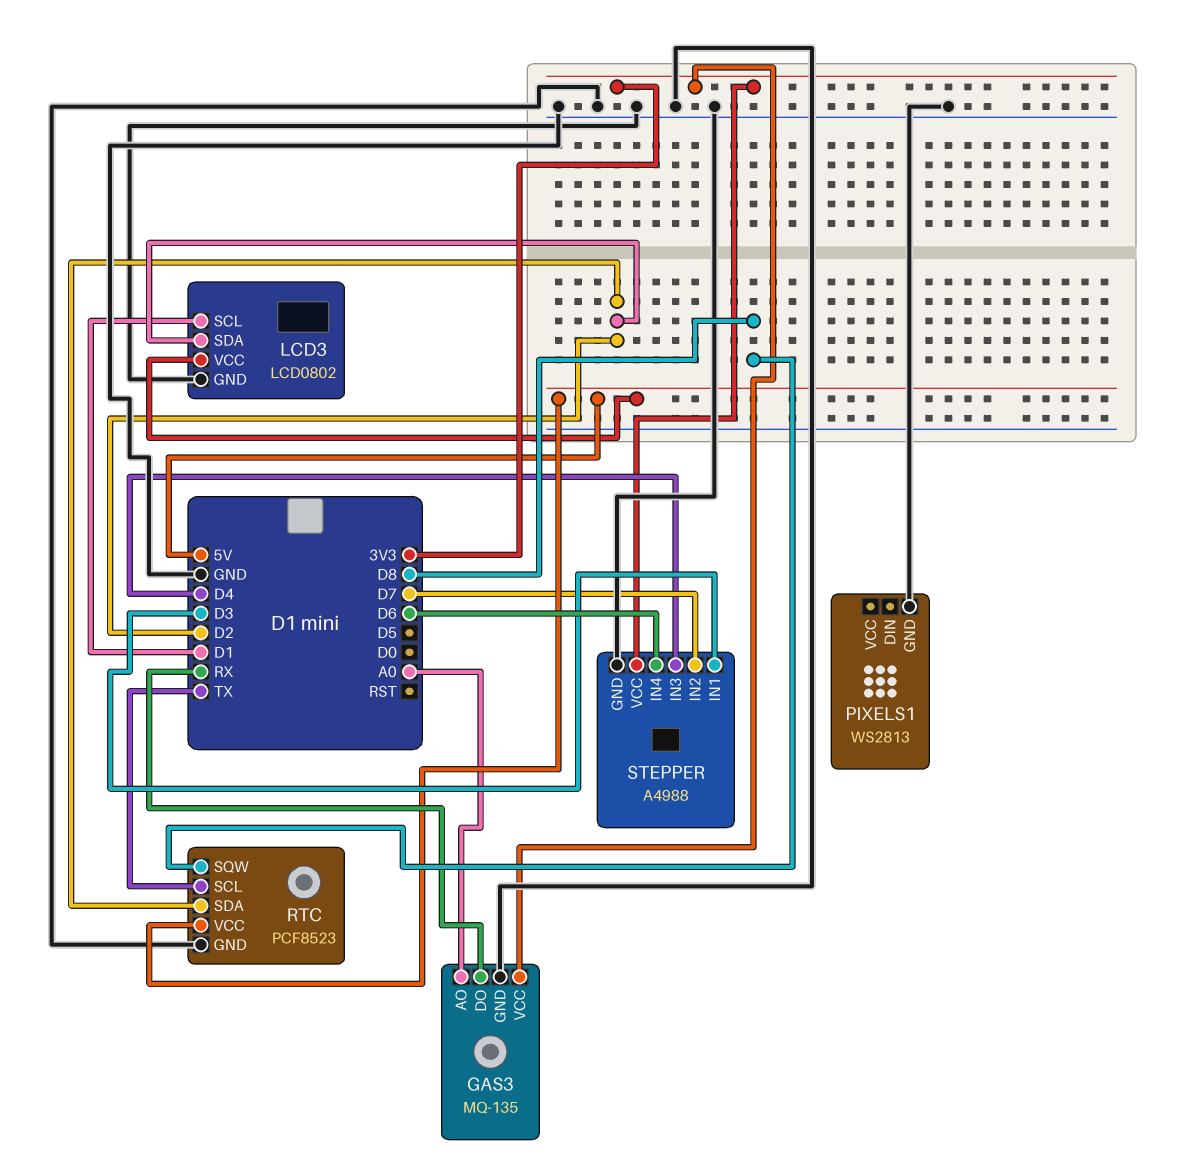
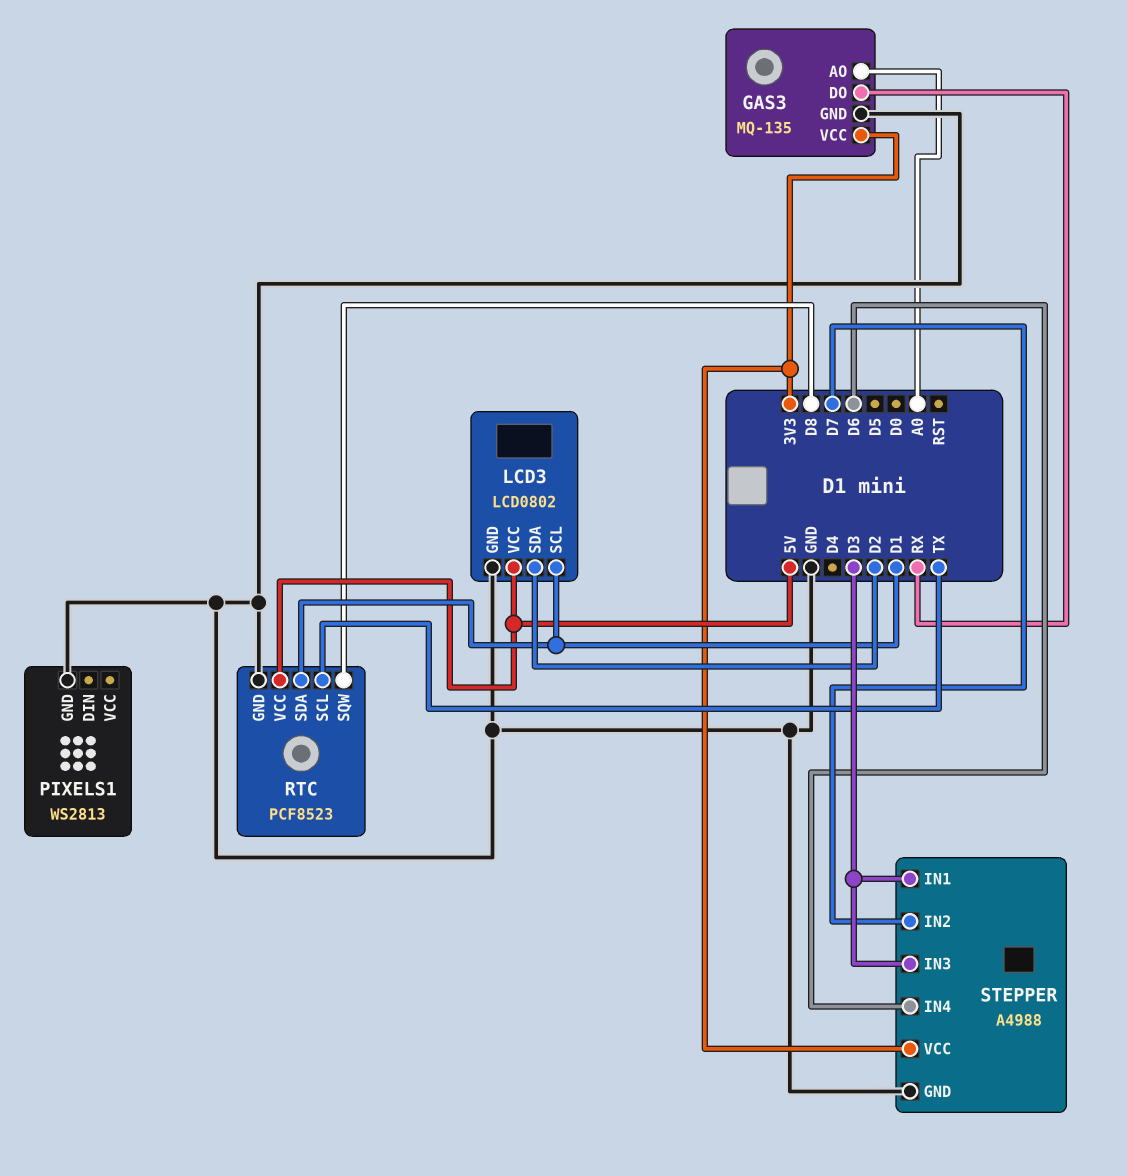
RTC pin SDA: D2 -> D1
STEPPER pin IN3: D4 -> D3

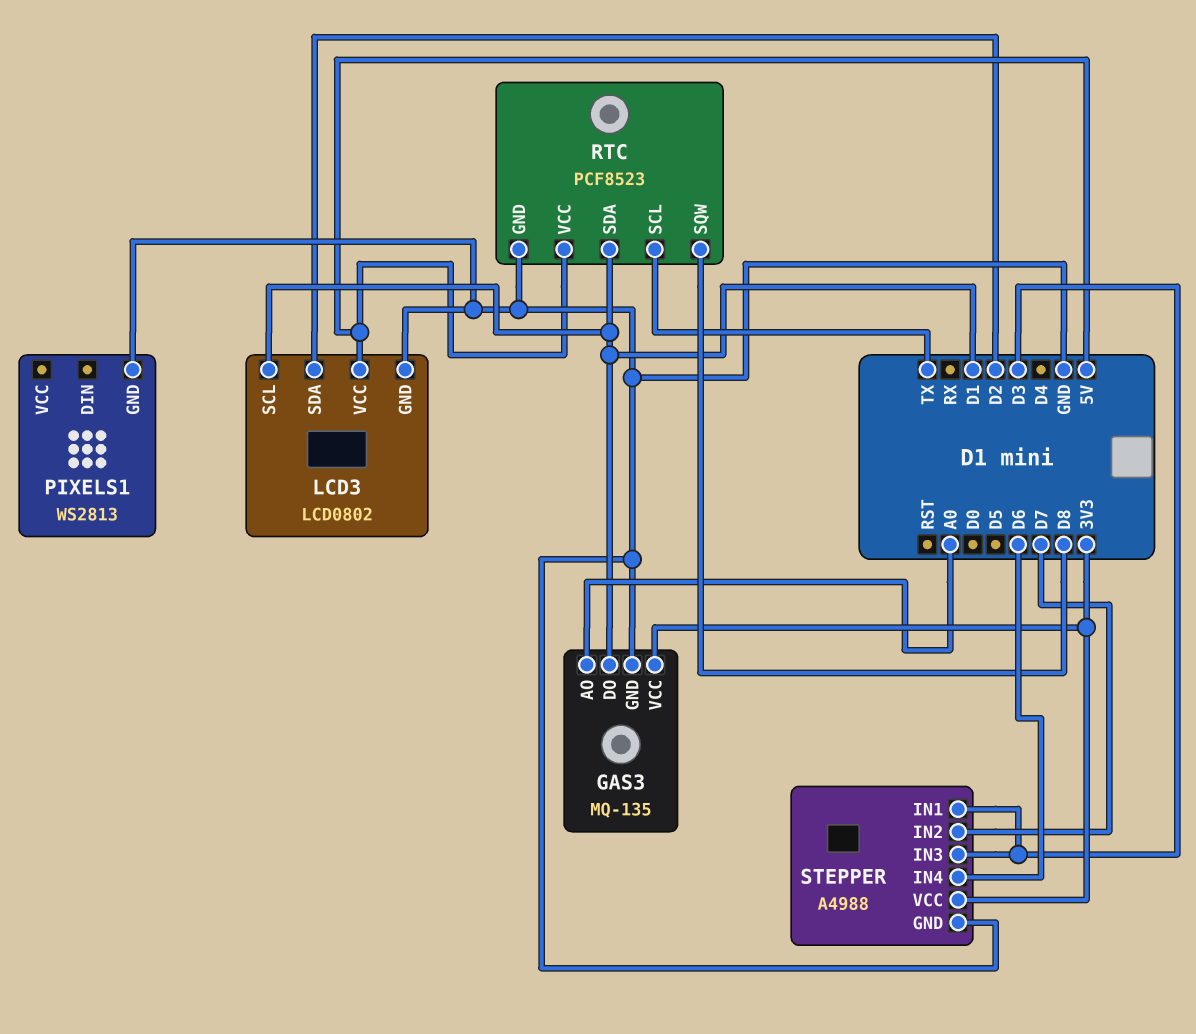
GAS3 pin DO: RX -> D1

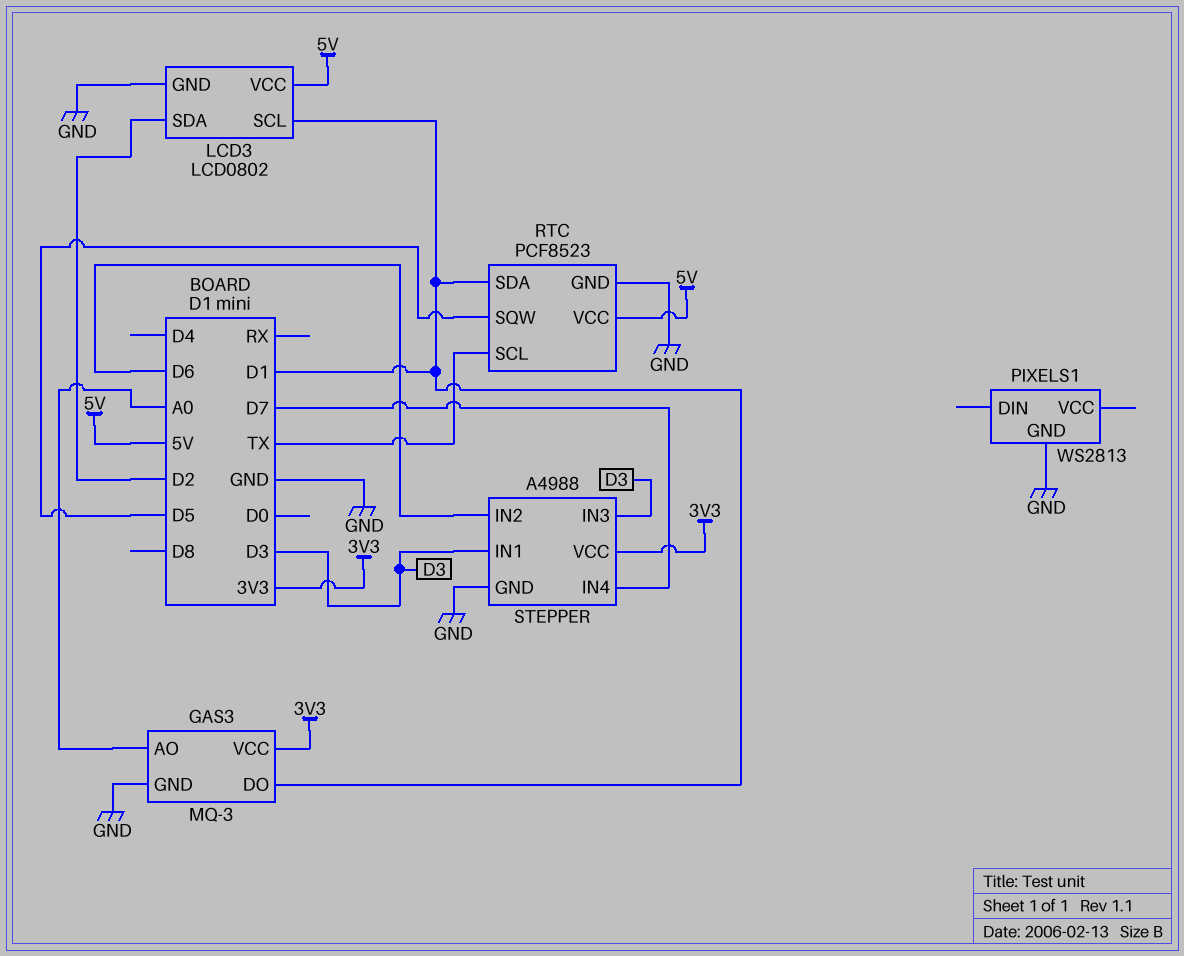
GAS3: MQ-135 -> MQ-3
RTC pin SQW: D8 -> D5
STEPPER pin IN2: D7 -> D6
STEPPER pin IN4: D6 -> D7

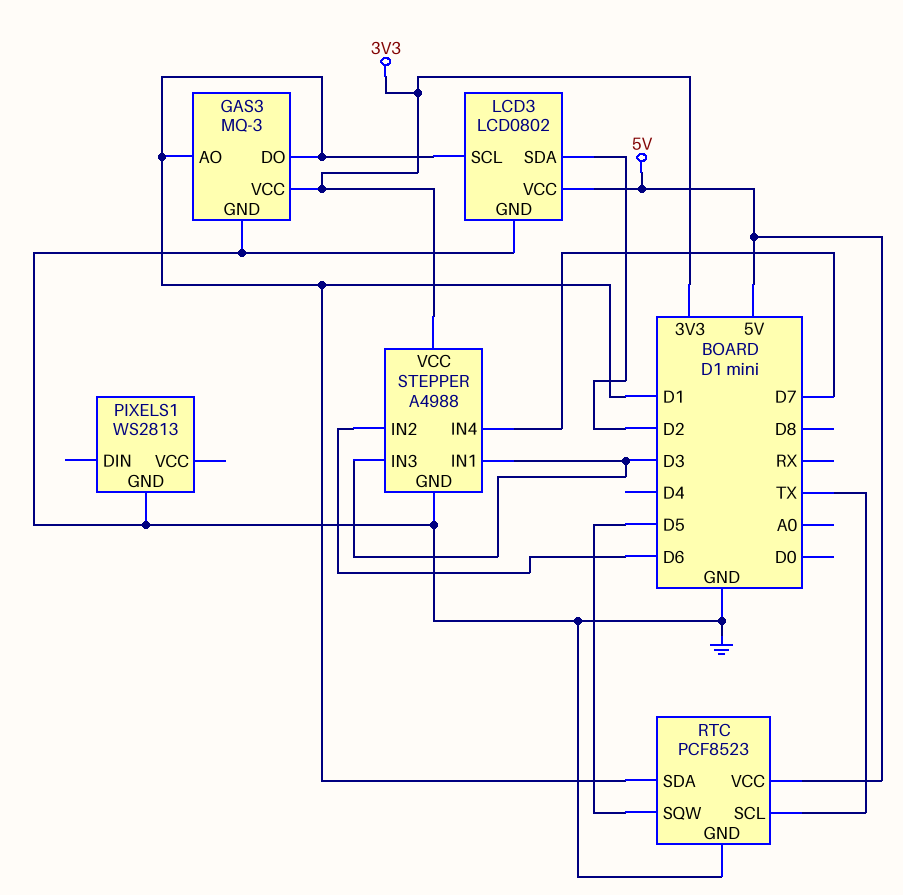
GAS3 pin AO: A0 -> D1

